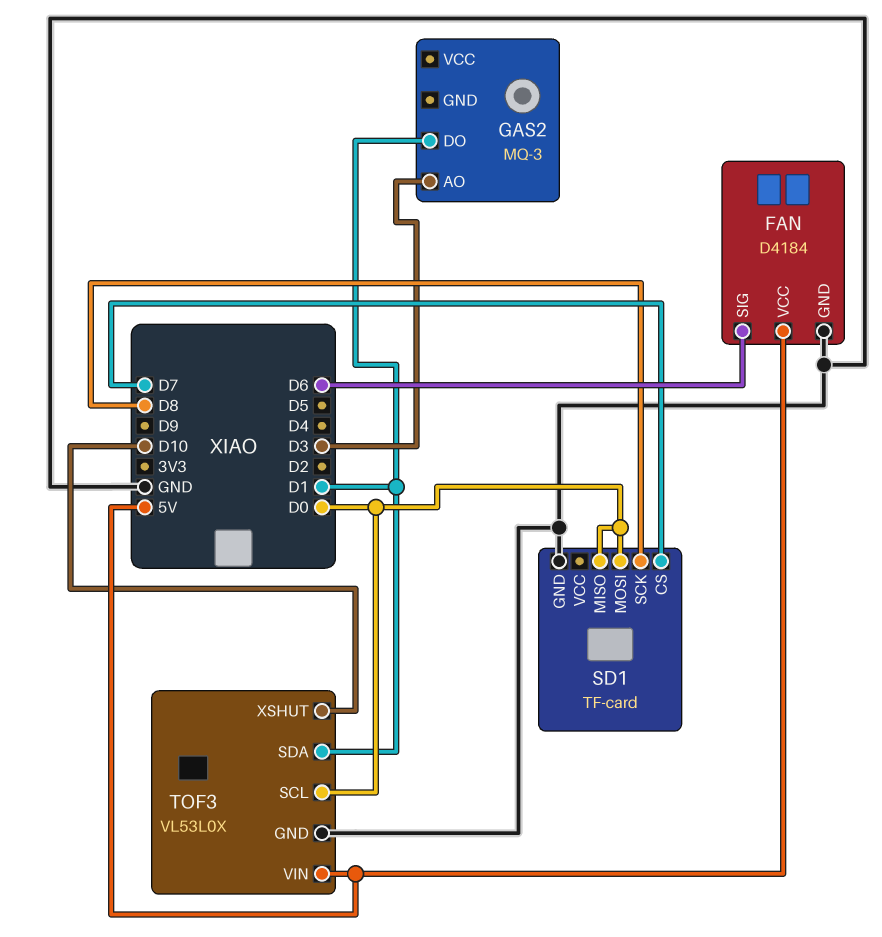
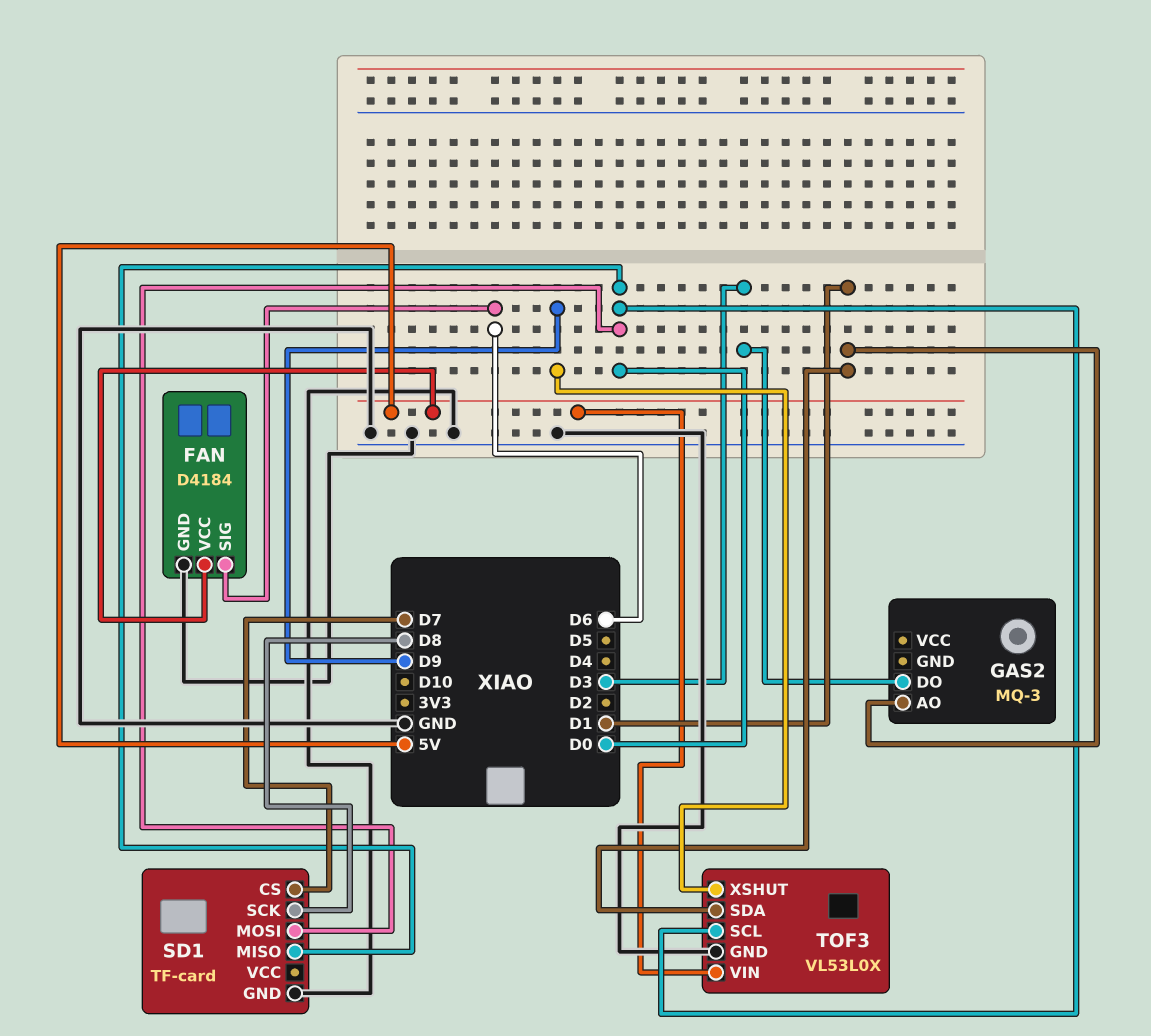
GAS2 pin AO: D3 -> D1
GAS2 pin DO: D1 -> D3
TOF3 pin XSHUT: D10 -> D9

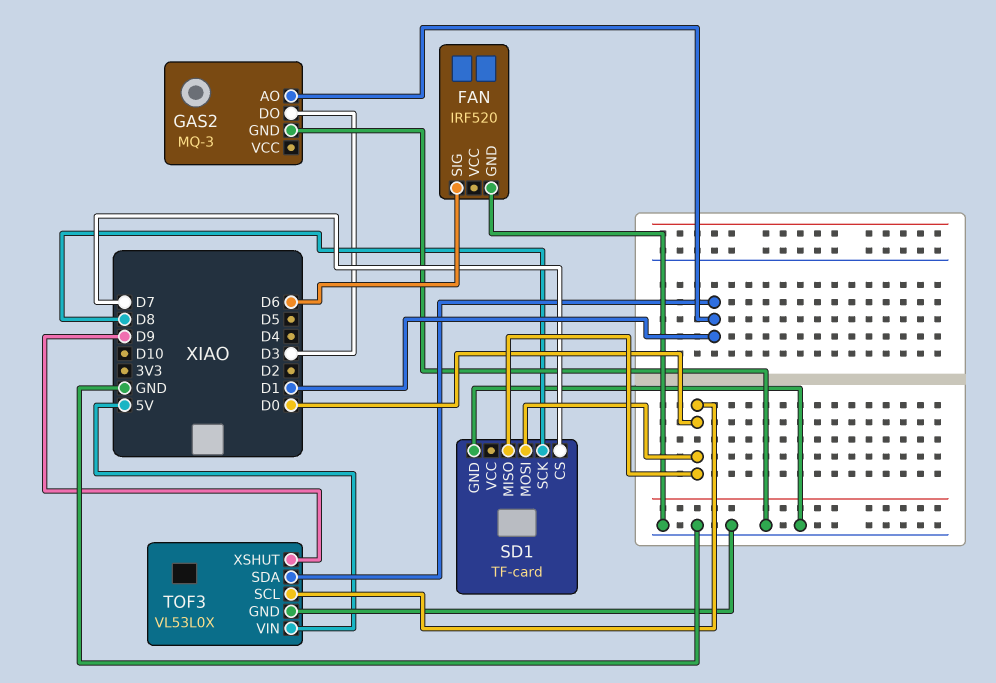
FAN: D4184 -> IRF520
FAN pin VCC: 5V -> none
GAS2 pin GND: none -> GND

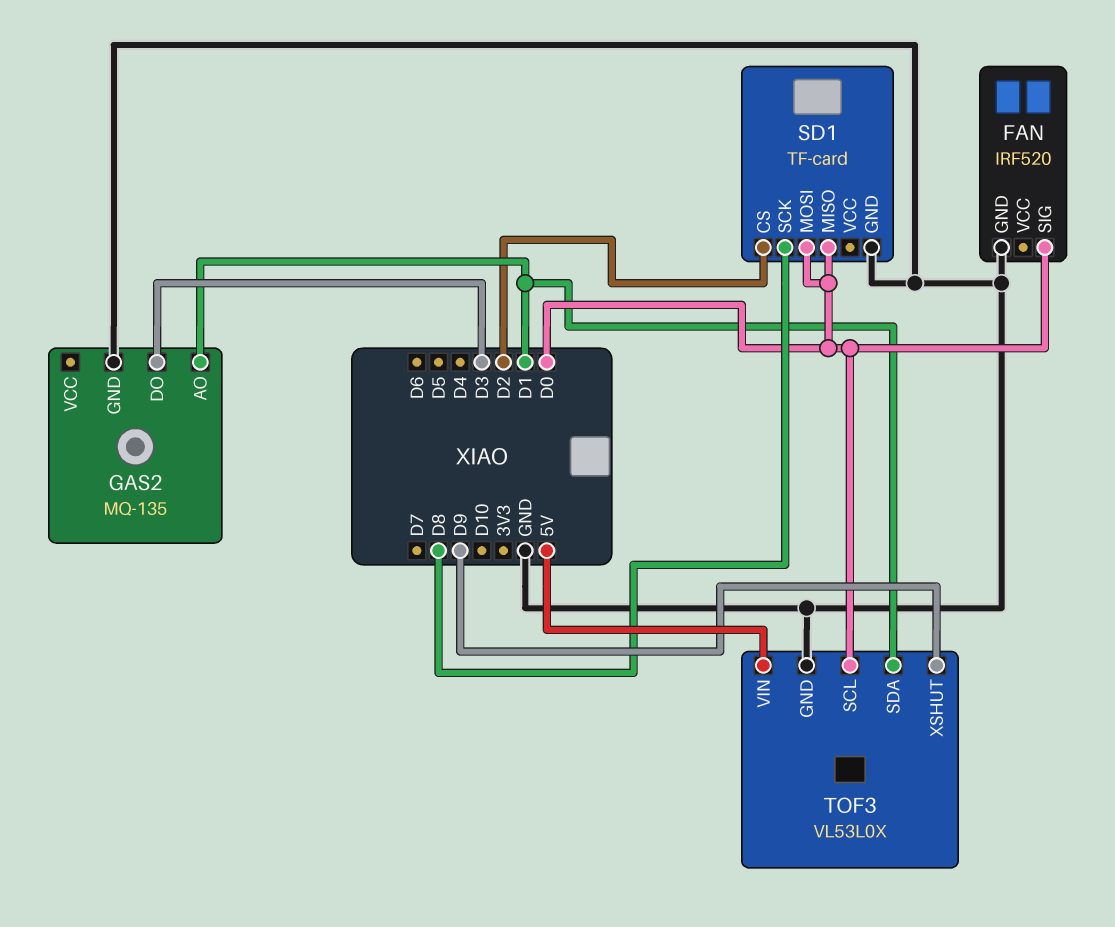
FAN pin SIG: D6 -> D0
GAS2: MQ-3 -> MQ-135
SD1 pin CS: D7 -> D2

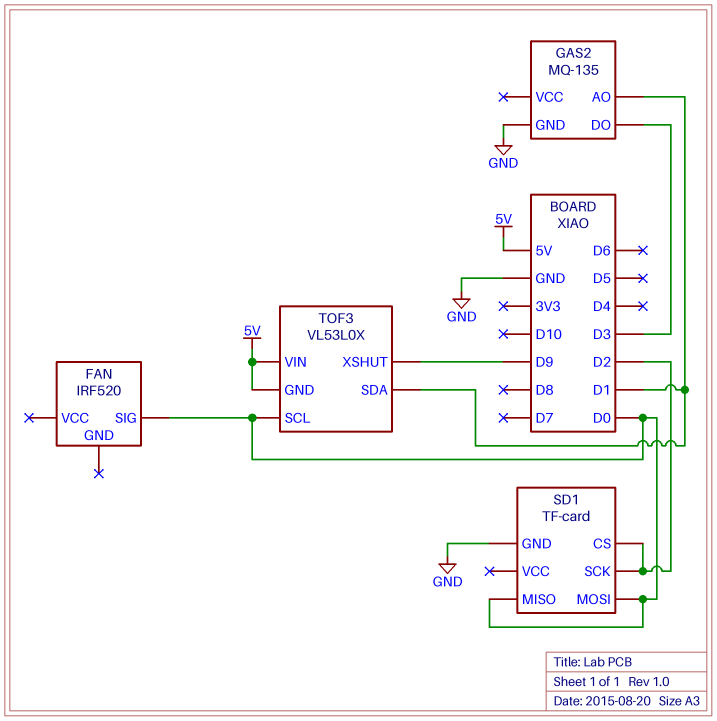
FAN pin GND: GND -> none
SD1 pin SCK: D8 -> D2
TOF3 pin GND: GND -> 5V

